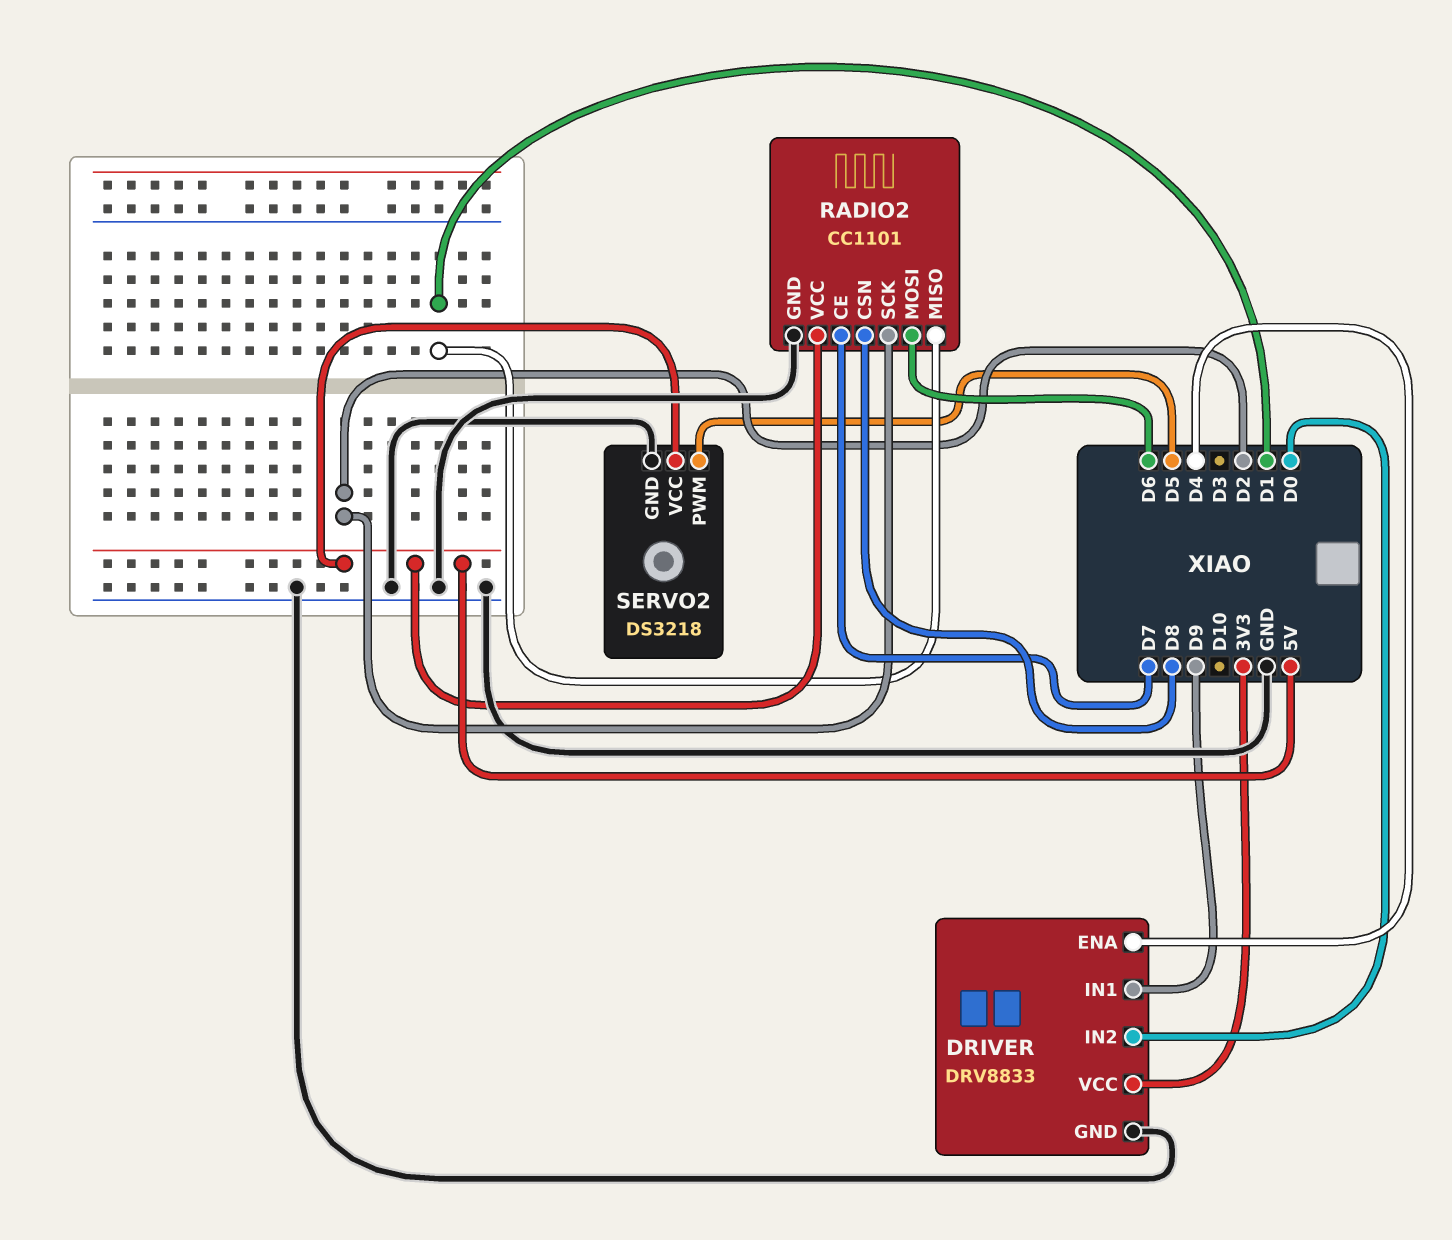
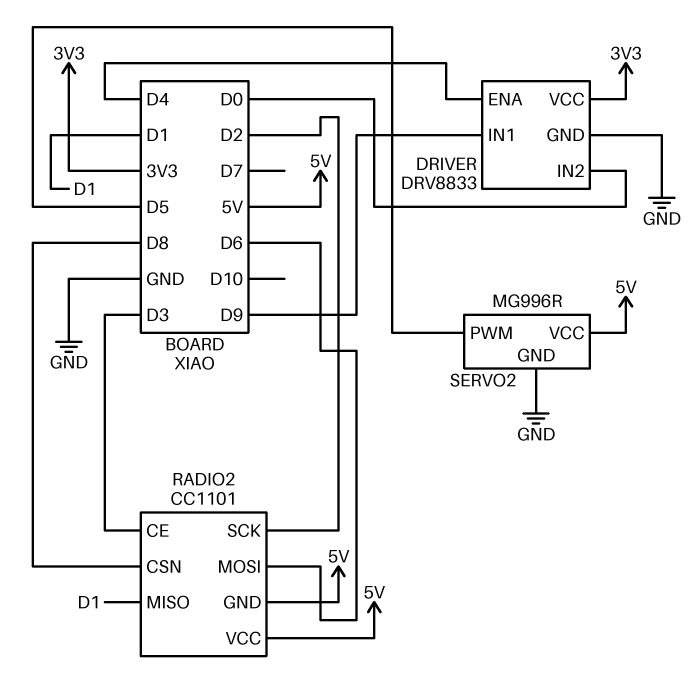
RADIO2 pin CE: D7 -> D3
RADIO2 pin GND: GND -> 5V
SERVO2: DS3218 -> MG996R

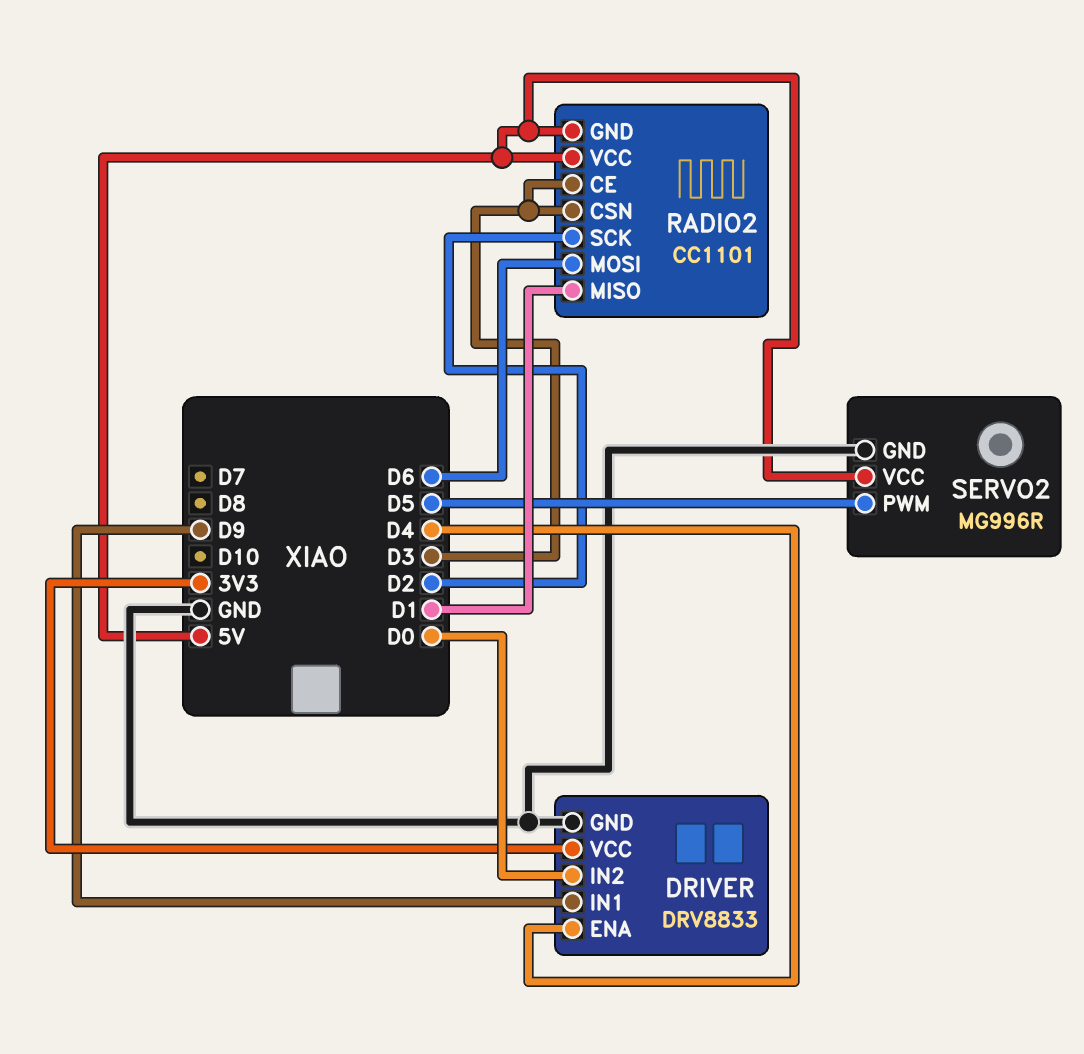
RADIO2 pin CSN: D8 -> D3

